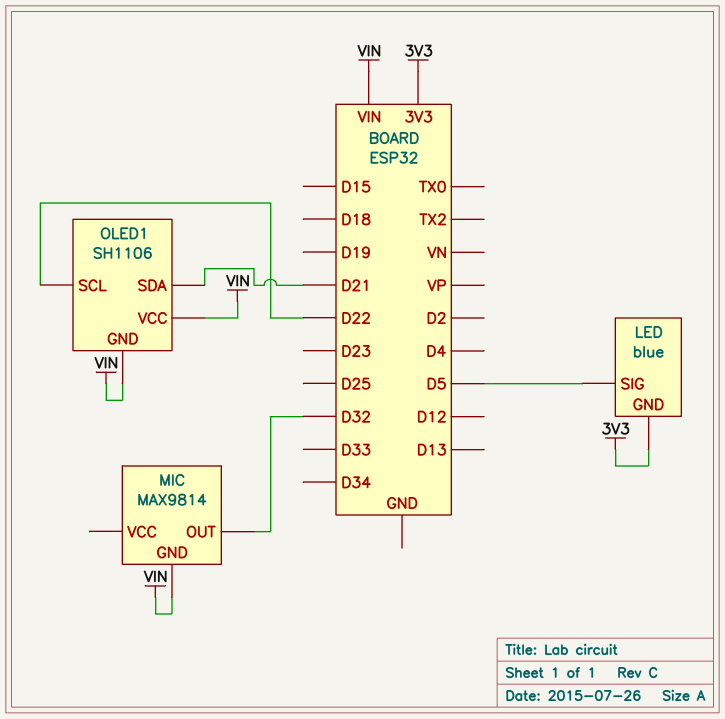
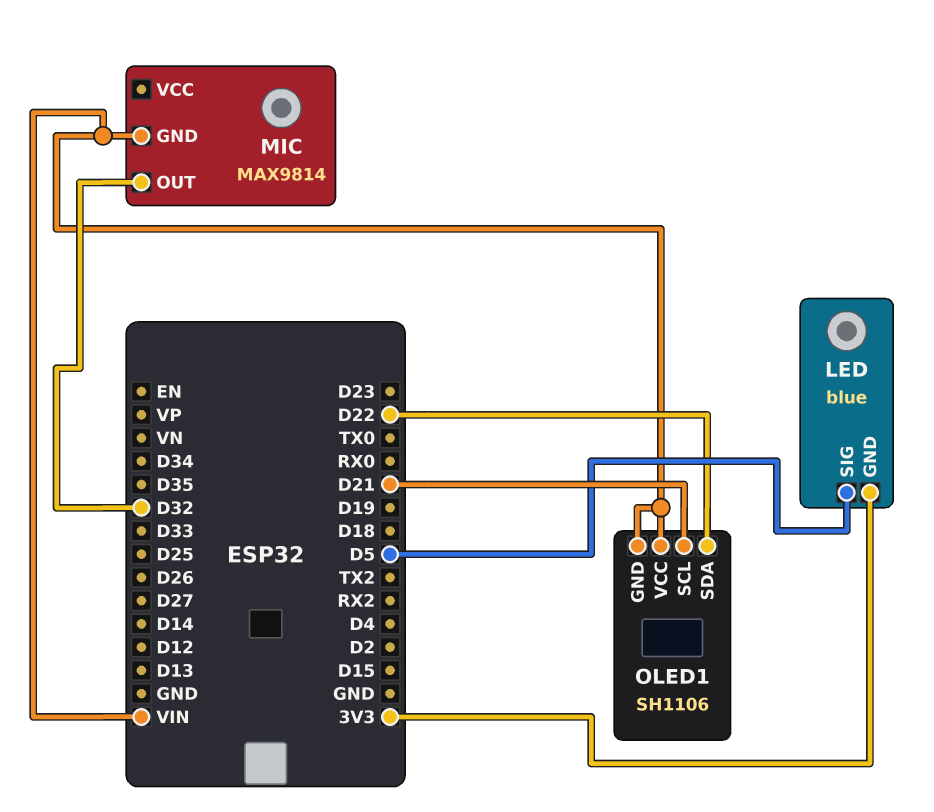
OLED1 pin SCL: D22 -> D21
OLED1 pin SDA: D21 -> D22

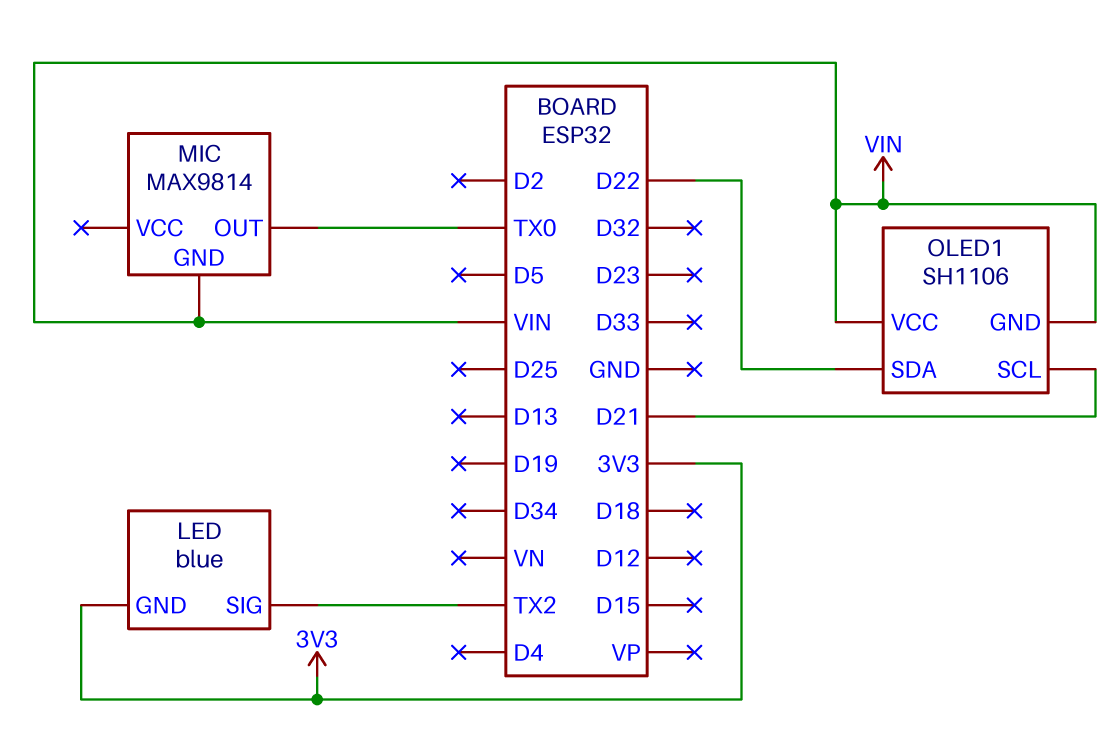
LED pin SIG: D5 -> TX2
MIC pin OUT: D32 -> TX0

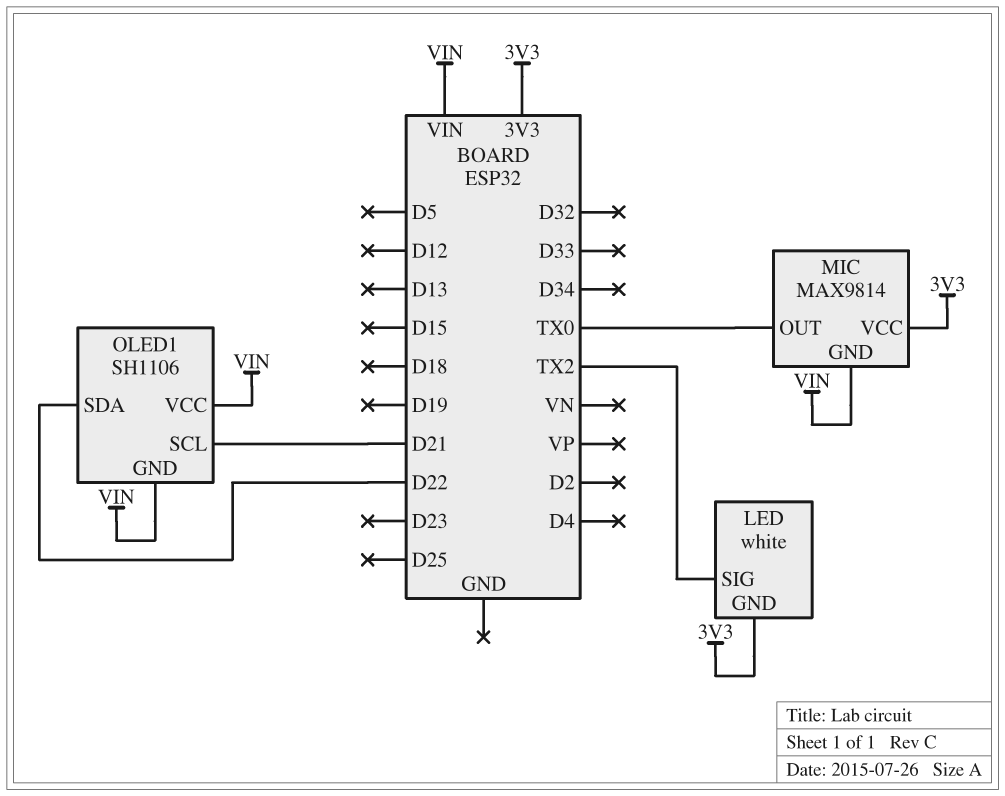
LED: blue -> white
MIC pin VCC: none -> 3V3

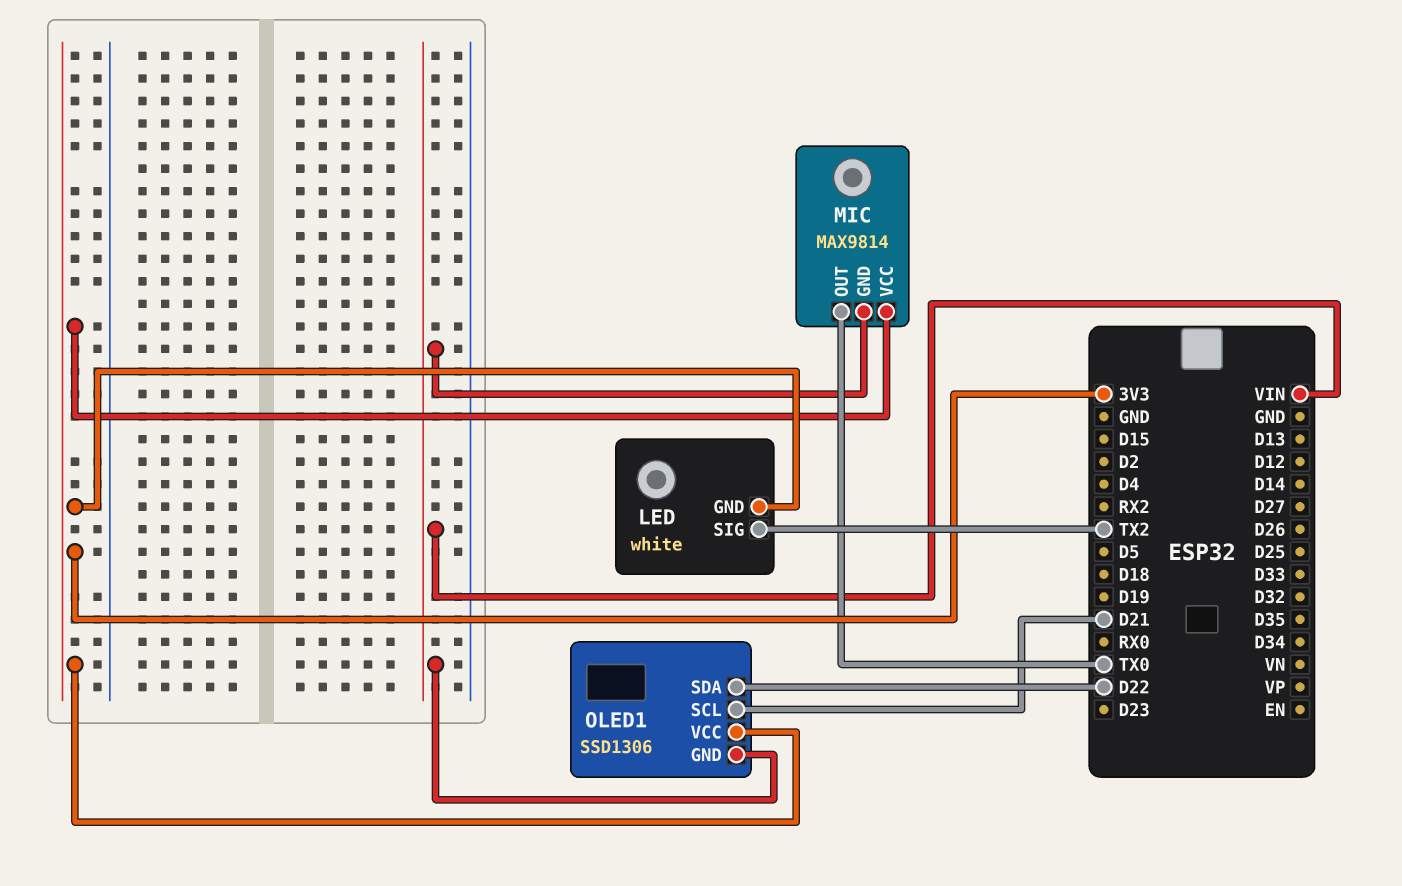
OLED1: SH1106 -> SSD1306
OLED1 pin VCC: VIN -> 3V3

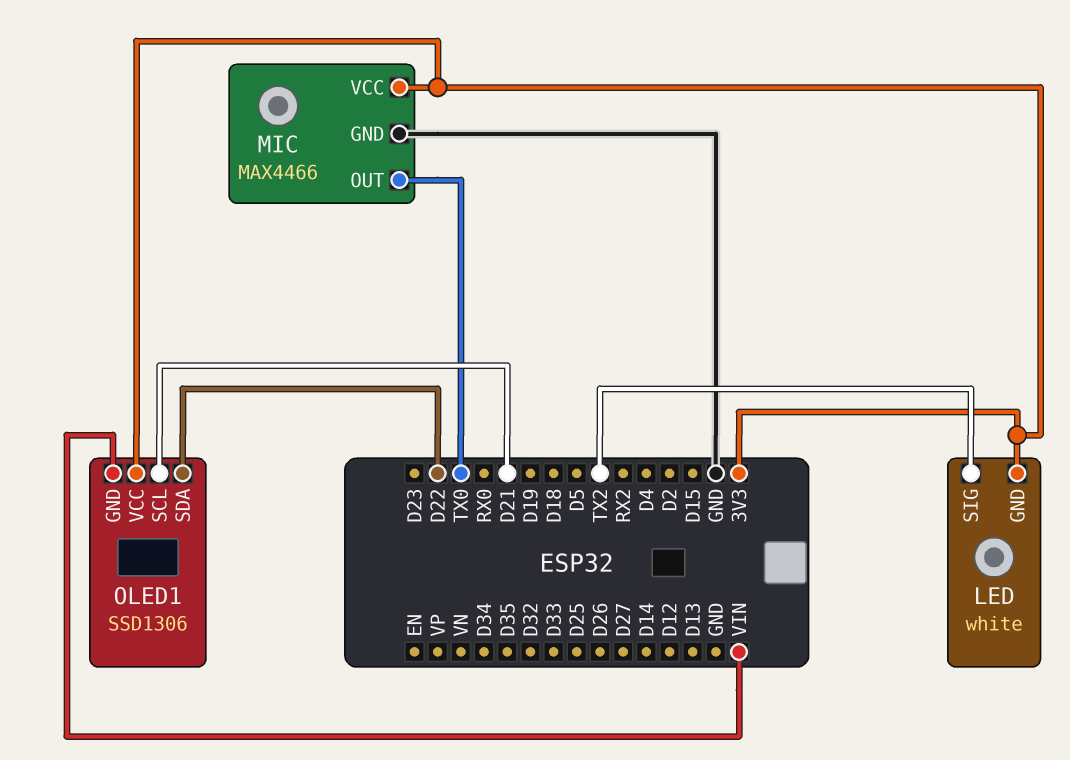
MIC: MAX9814 -> MAX4466
MIC pin GND: VIN -> GND

